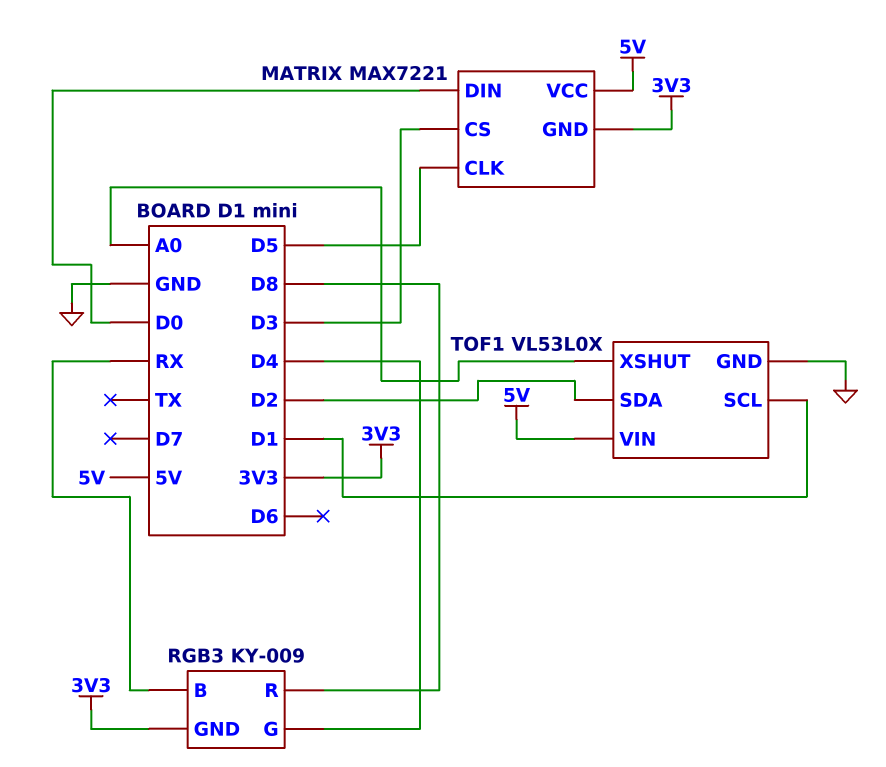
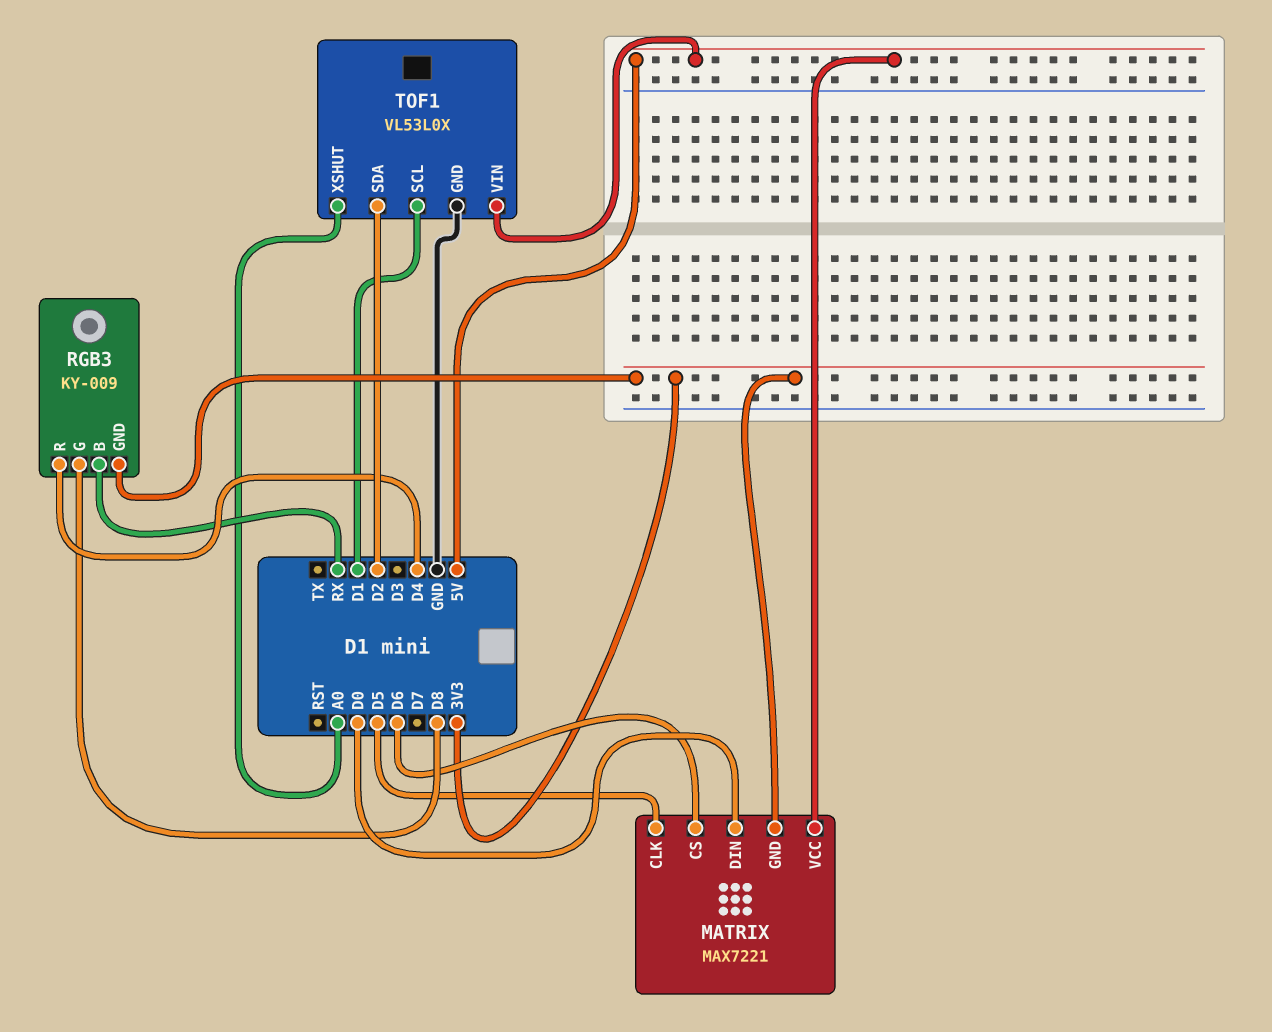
MATRIX pin CS: D3 -> D6
RGB3 pin G: D4 -> D8
RGB3 pin R: D8 -> D4

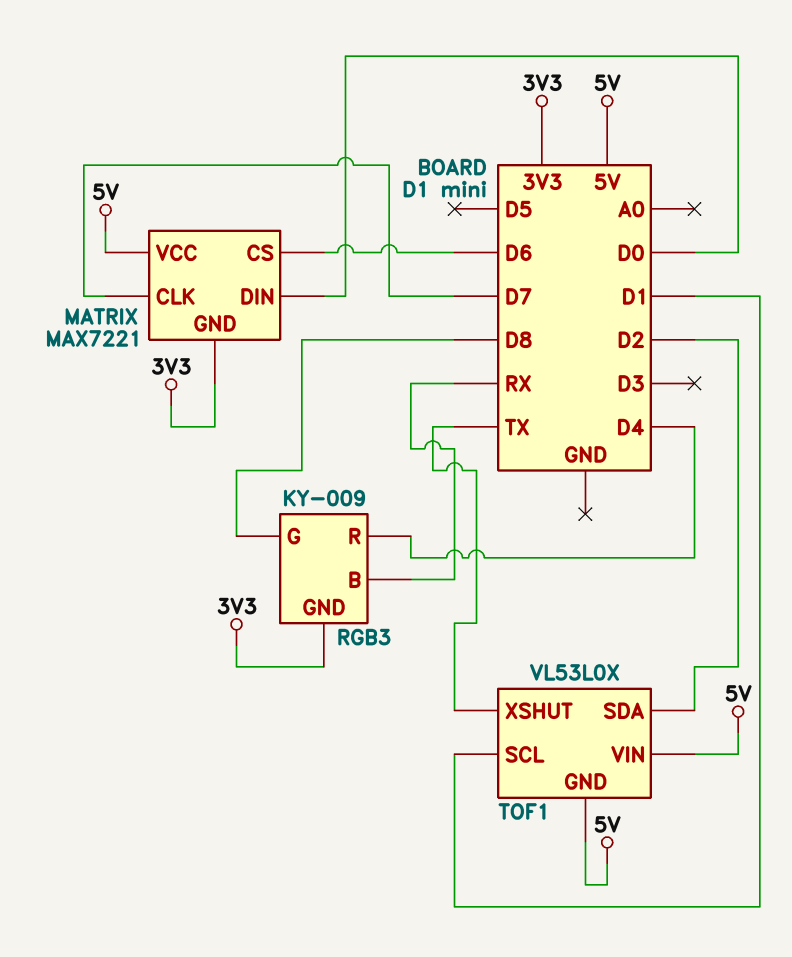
MATRIX pin CLK: D5 -> D7
TOF1 pin GND: GND -> 5V
TOF1 pin XSHUT: A0 -> TX

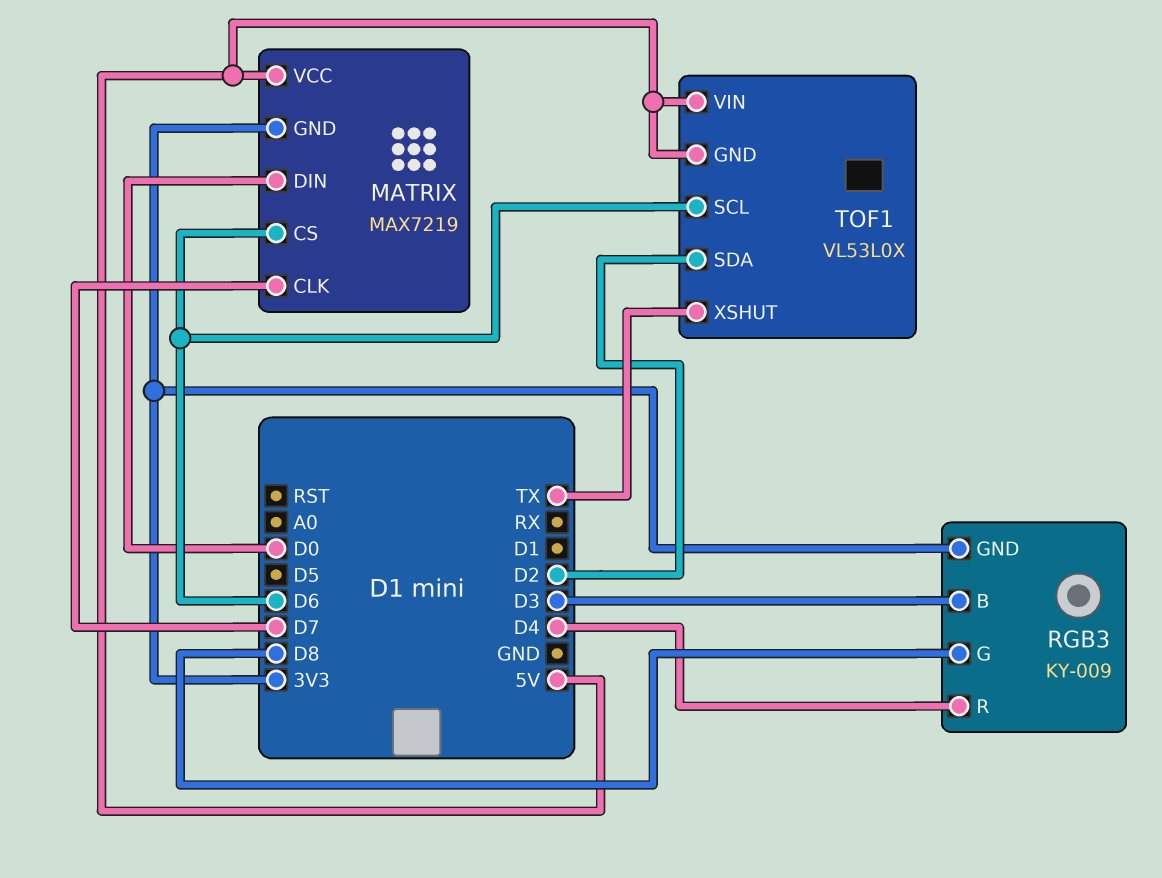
MATRIX: MAX7221 -> MAX7219
RGB3 pin B: RX -> D3
TOF1 pin SCL: D1 -> D6

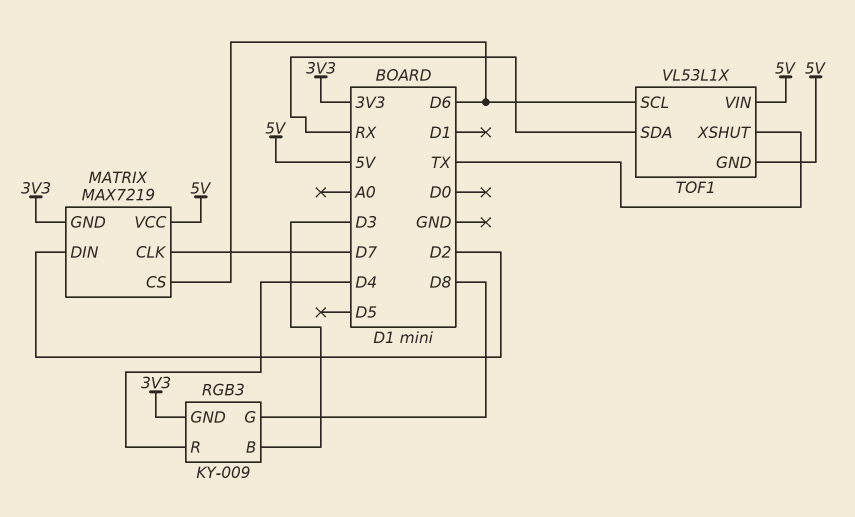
MATRIX pin DIN: D0 -> D2
TOF1: VL53L0X -> VL53L1X
TOF1 pin SDA: D2 -> RX

